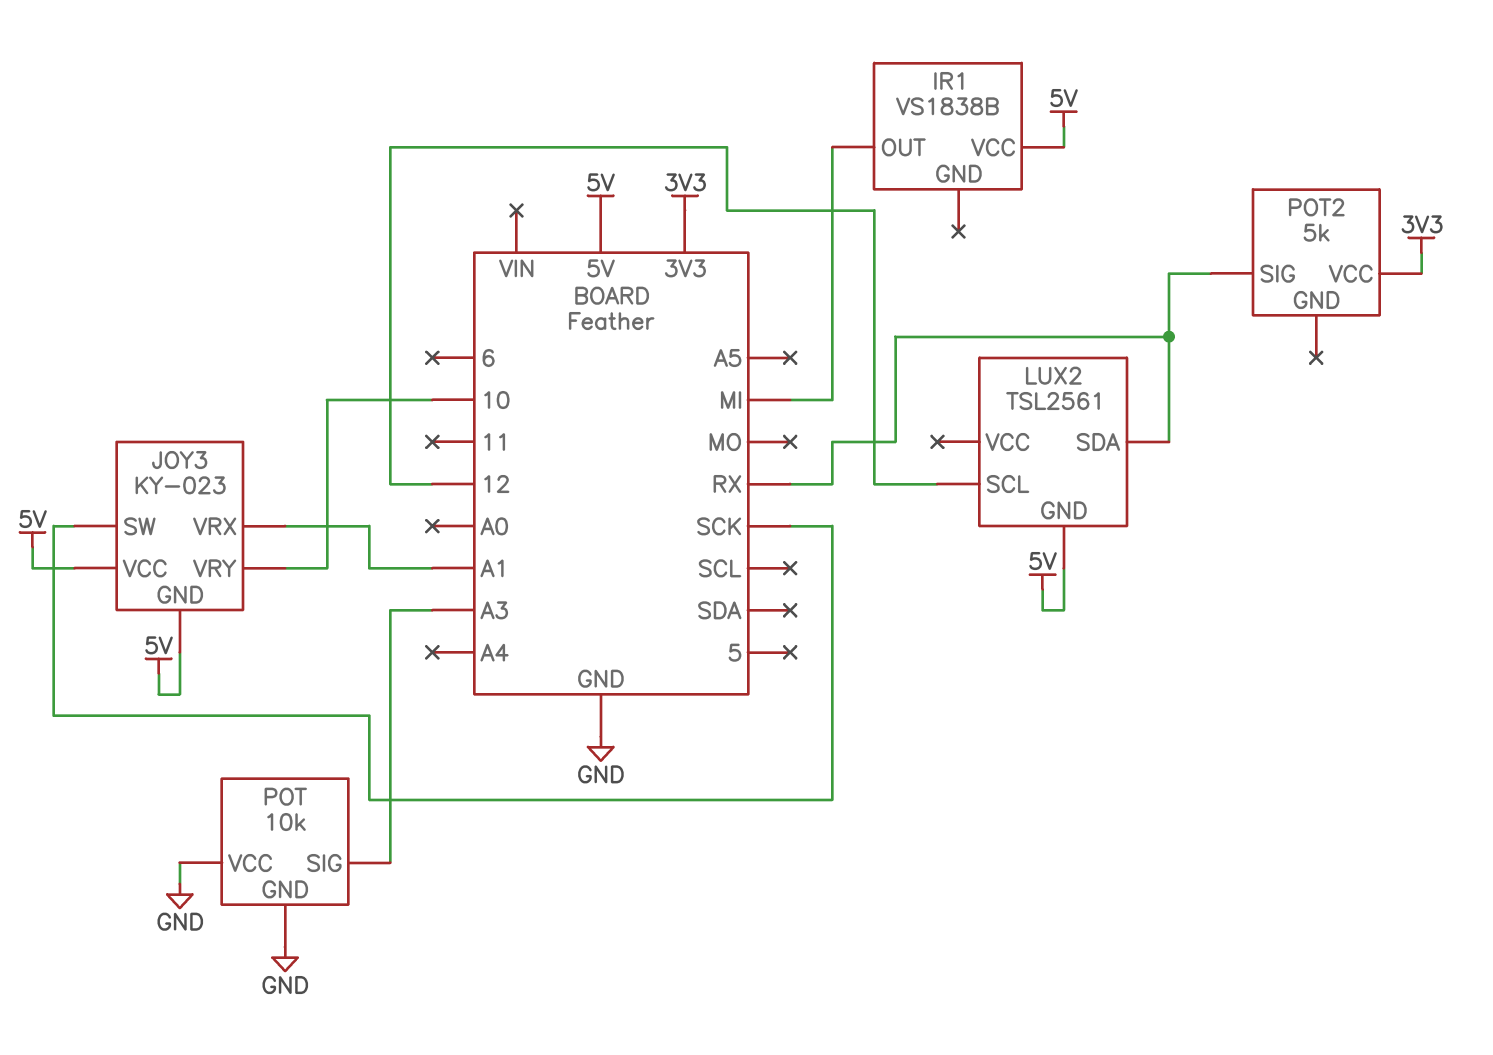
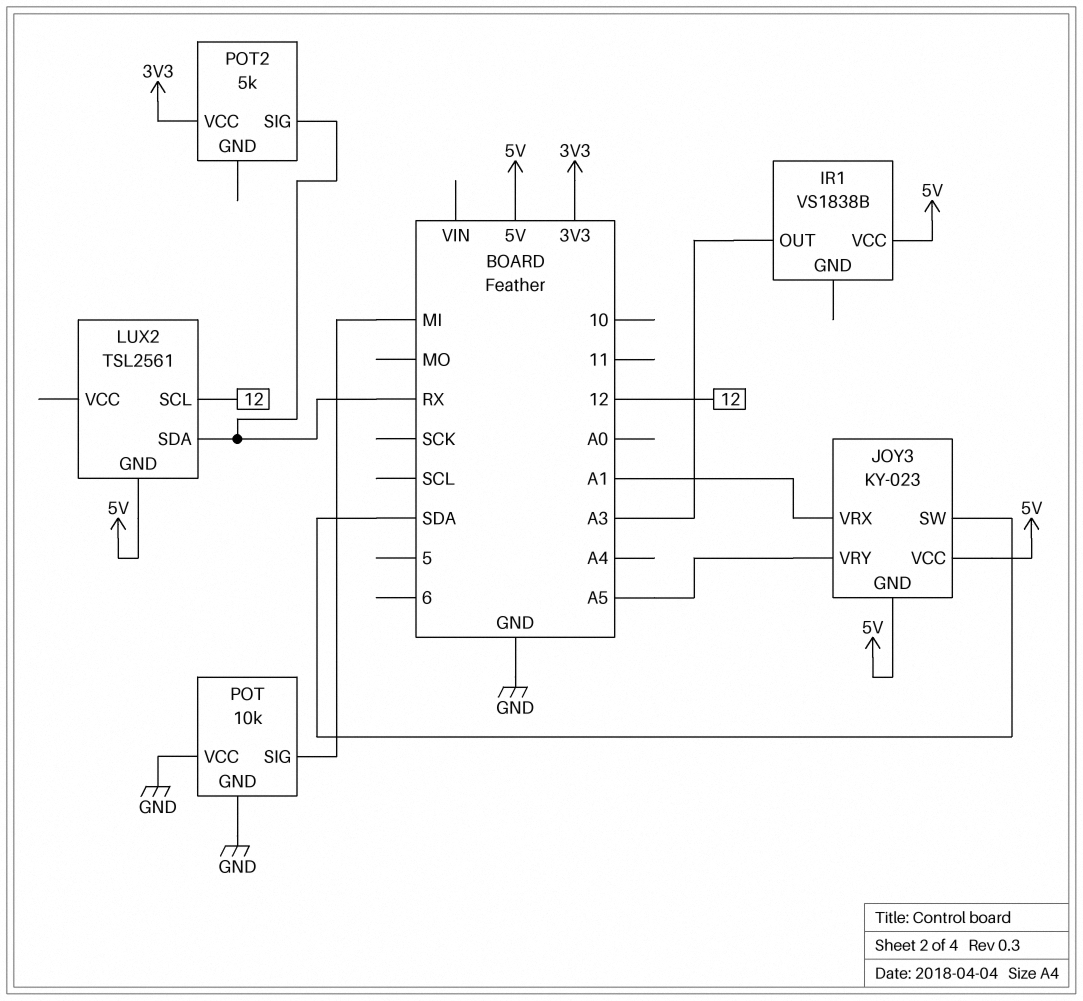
IR1 pin OUT: MI -> A3
JOY3 pin SW: SCK -> SDA
JOY3 pin VRY: 10 -> A5
POT pin SIG: A3 -> MI

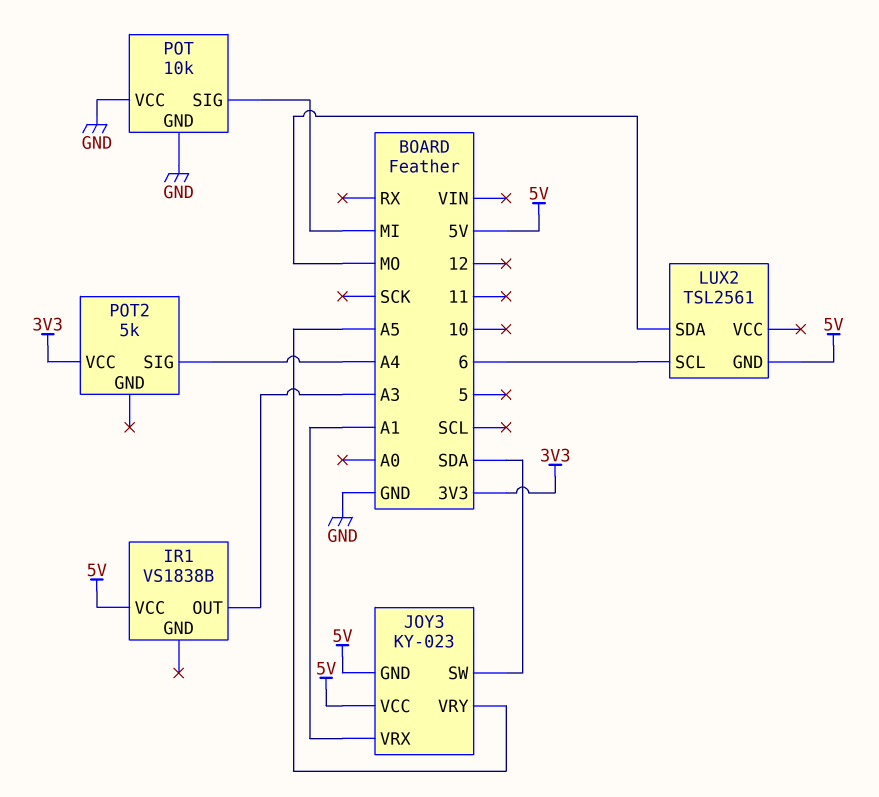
LUX2 pin SCL: 12 -> 6
LUX2 pin SDA: RX -> MO
POT2 pin SIG: RX -> A4

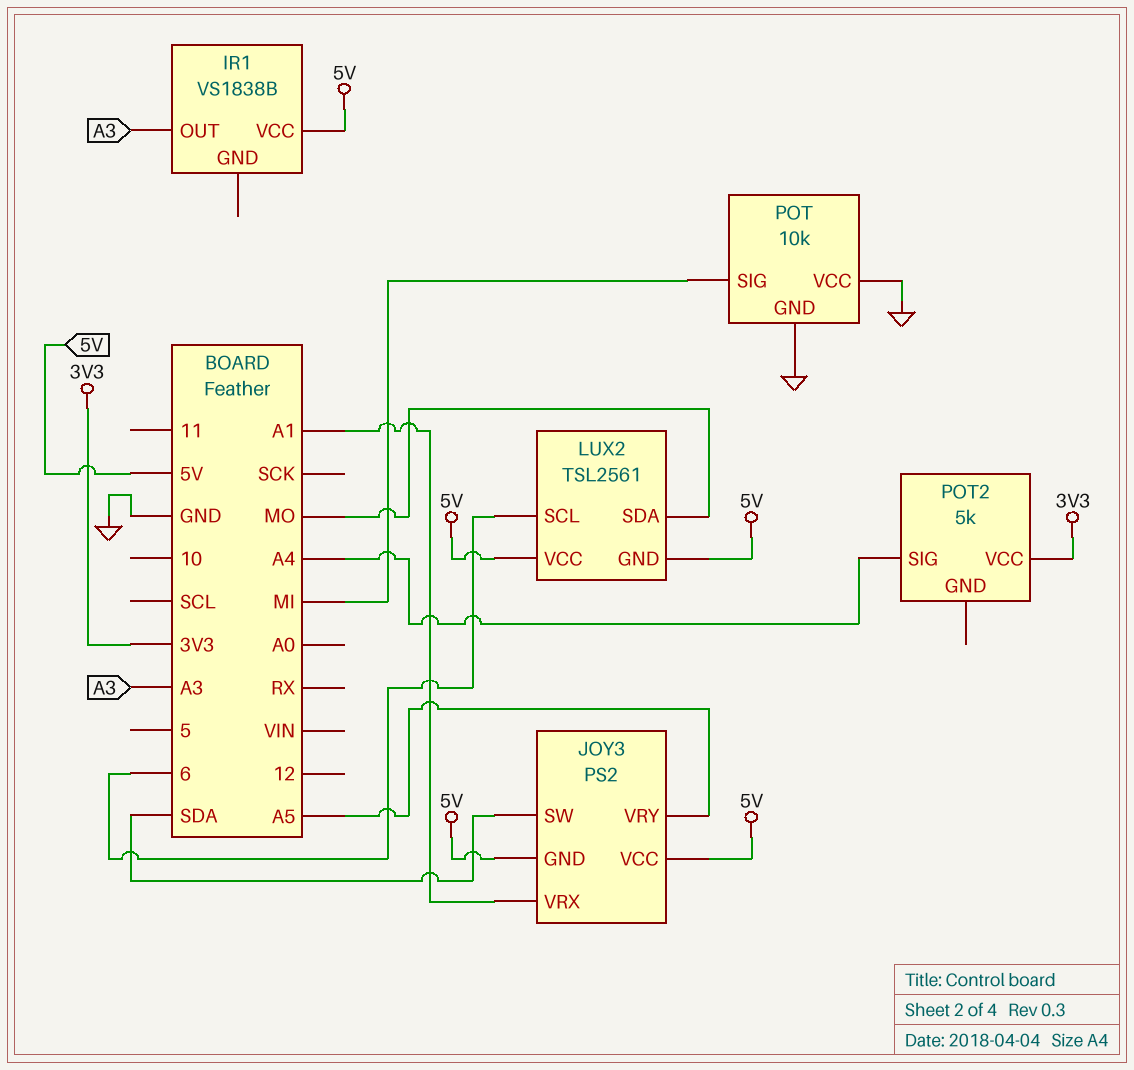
JOY3: KY-023 -> PS2
LUX2 pin VCC: none -> 5V

